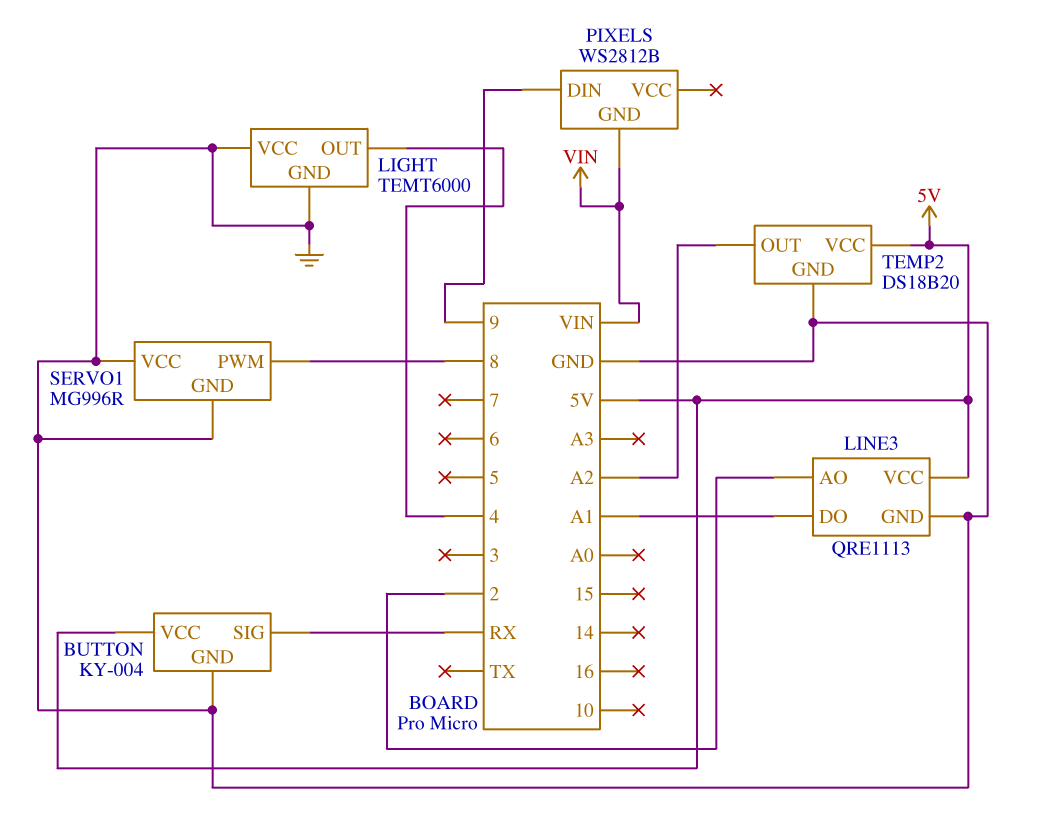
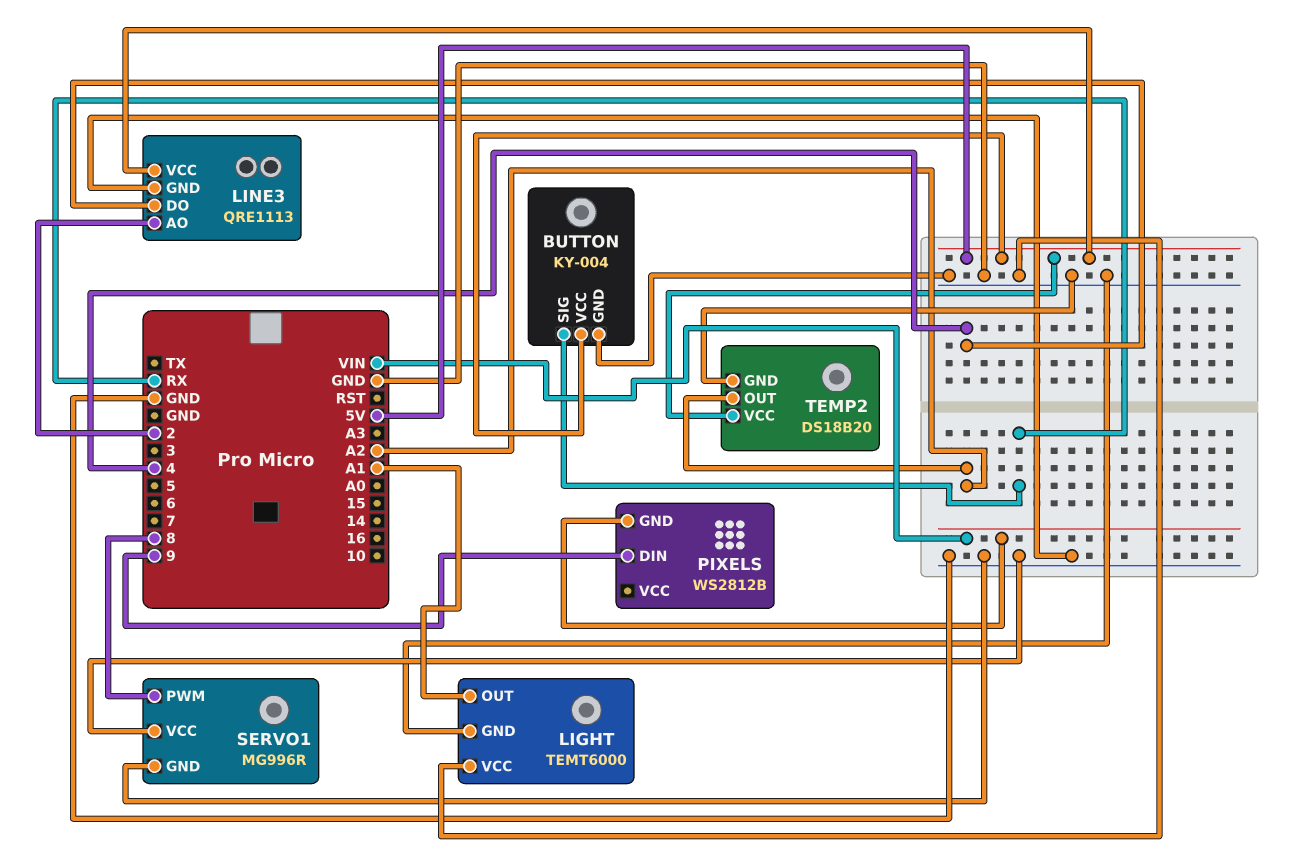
LIGHT pin OUT: 4 -> A1
LINE3 pin DO: A1 -> 4

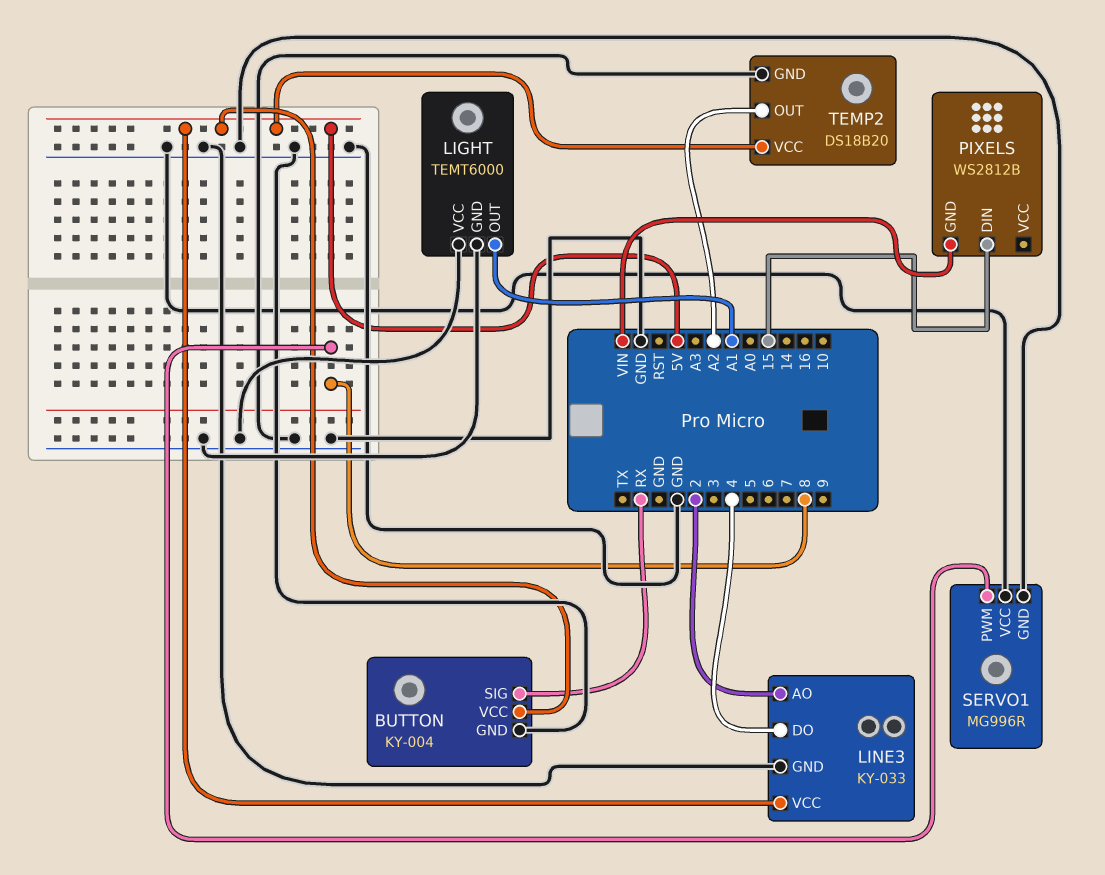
LINE3: QRE1113 -> KY-033
PIXELS pin DIN: 9 -> 15

